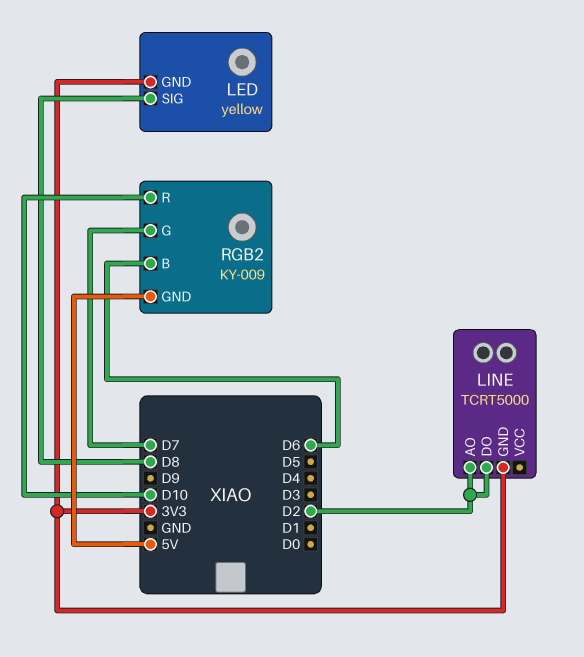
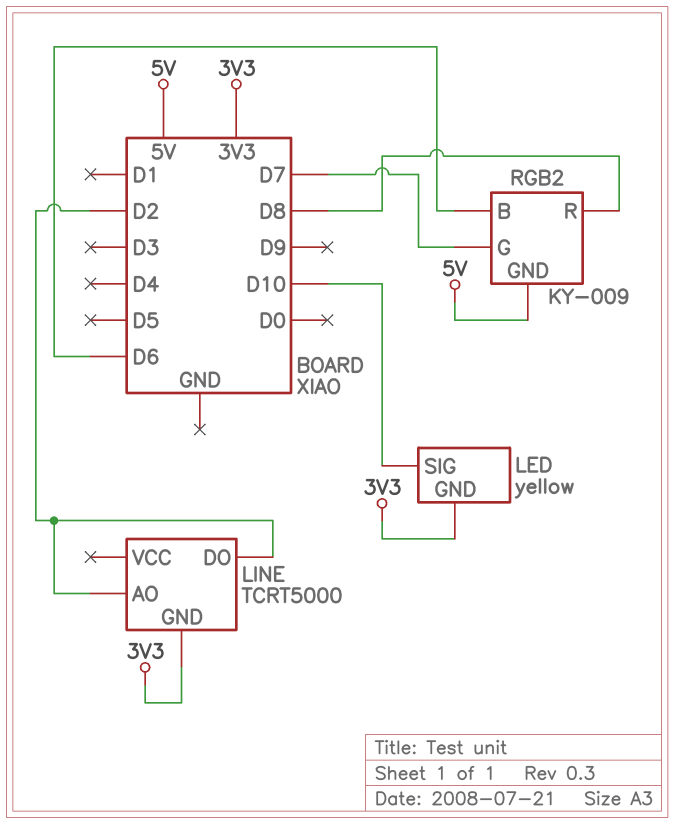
LED pin SIG: D8 -> D10
RGB2 pin R: D10 -> D8

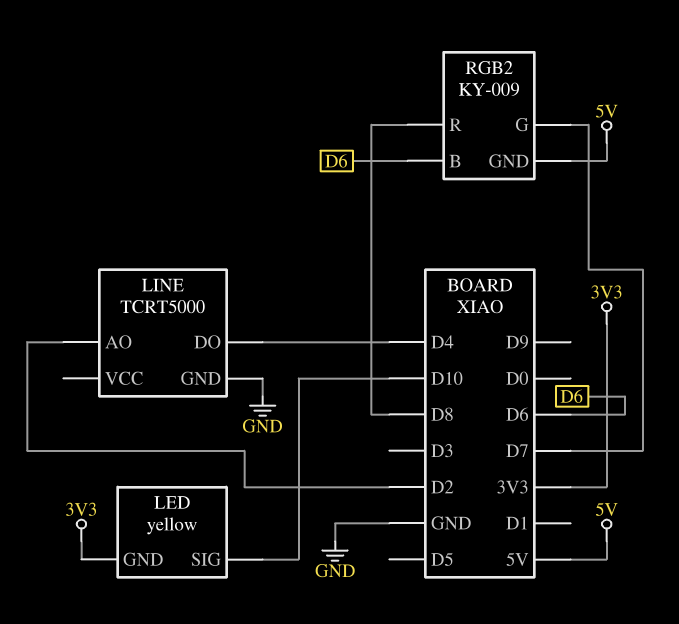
LINE pin DO: D2 -> D4
LINE pin GND: 3V3 -> GND

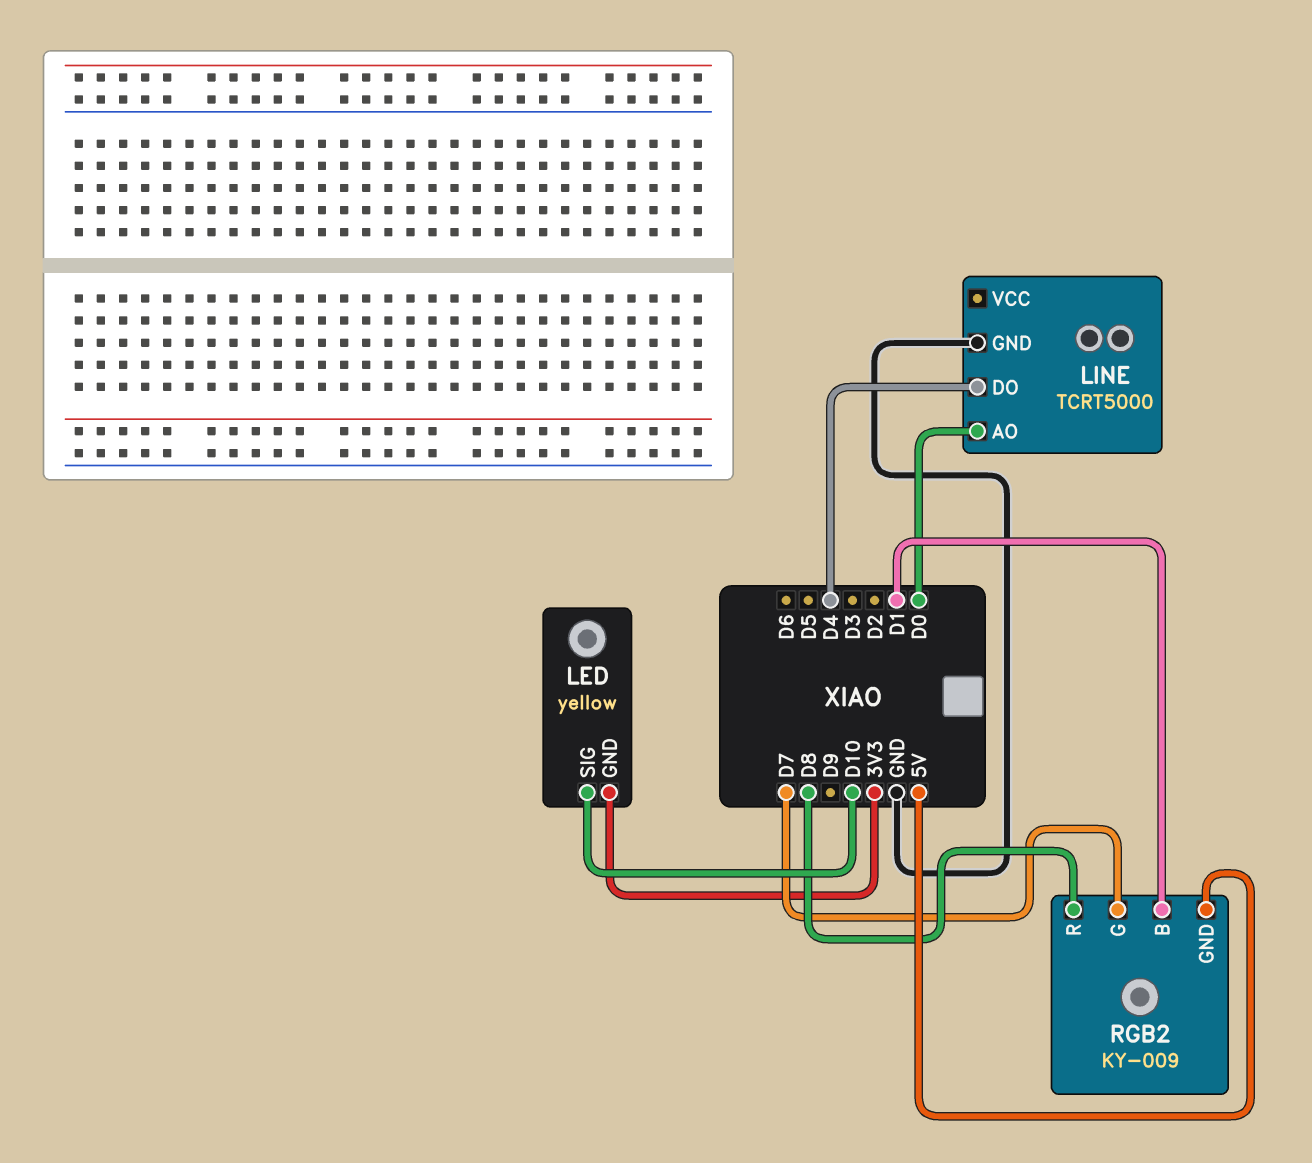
LINE pin AO: D2 -> D0
RGB2 pin B: D6 -> D1

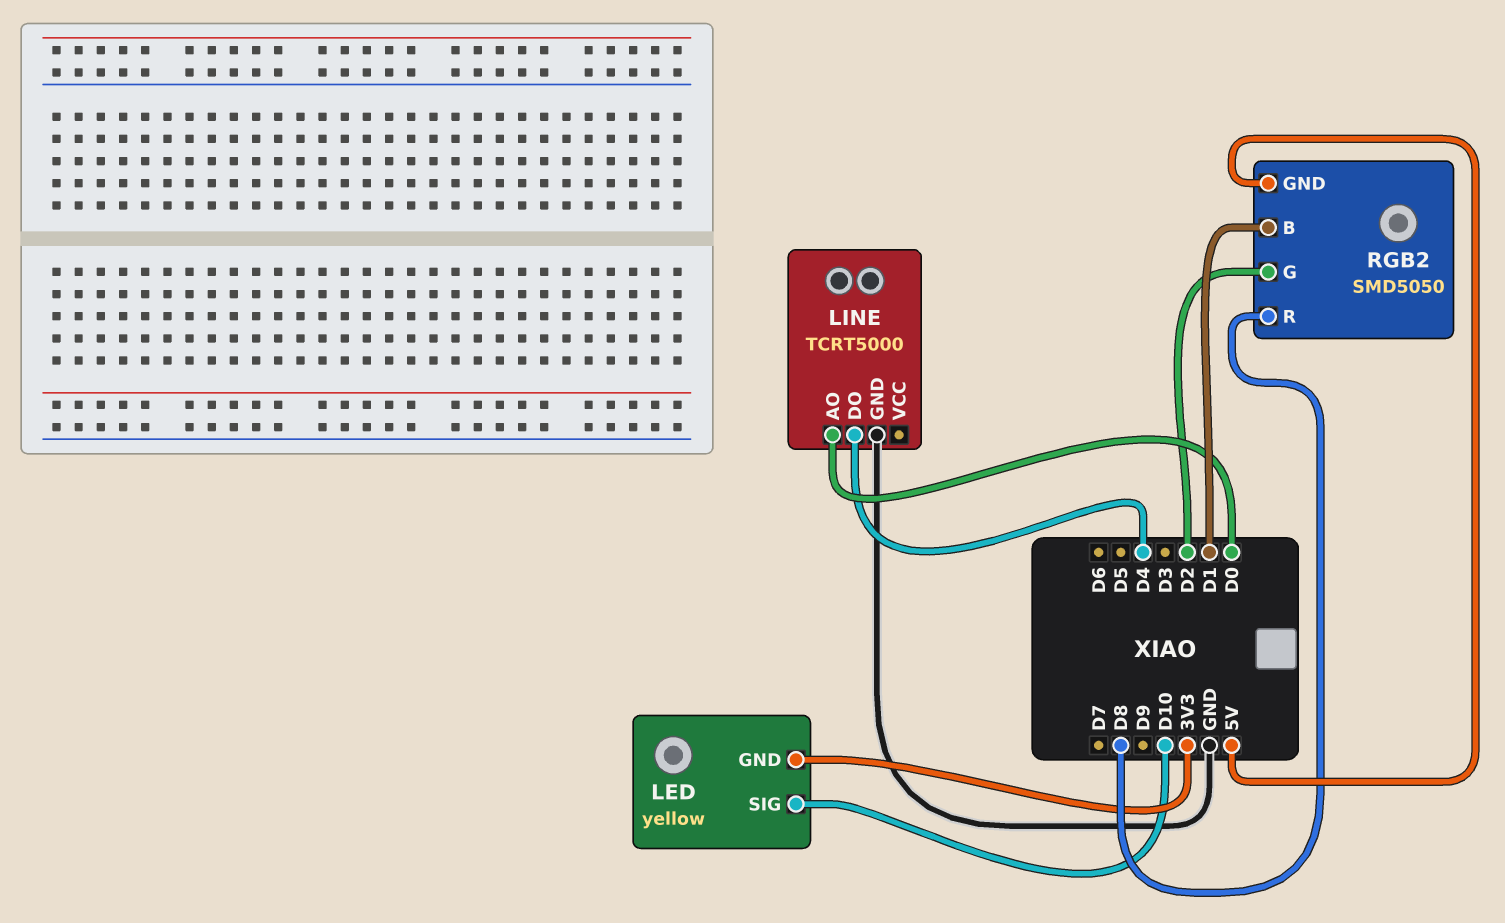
RGB2: KY-009 -> SMD5050
RGB2 pin G: D7 -> D2

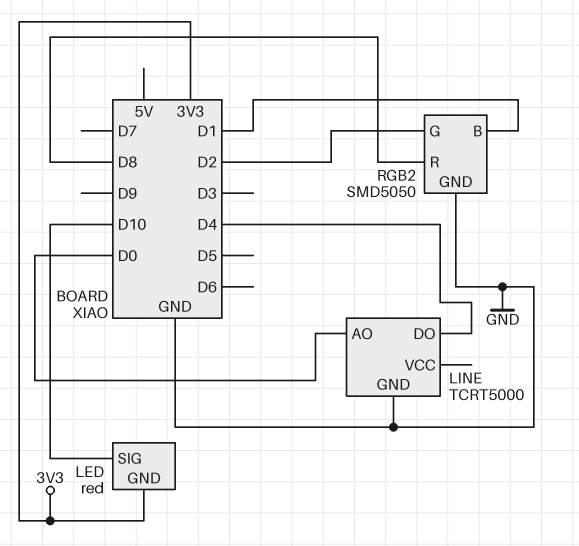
LED: yellow -> red
RGB2 pin GND: 5V -> GND

